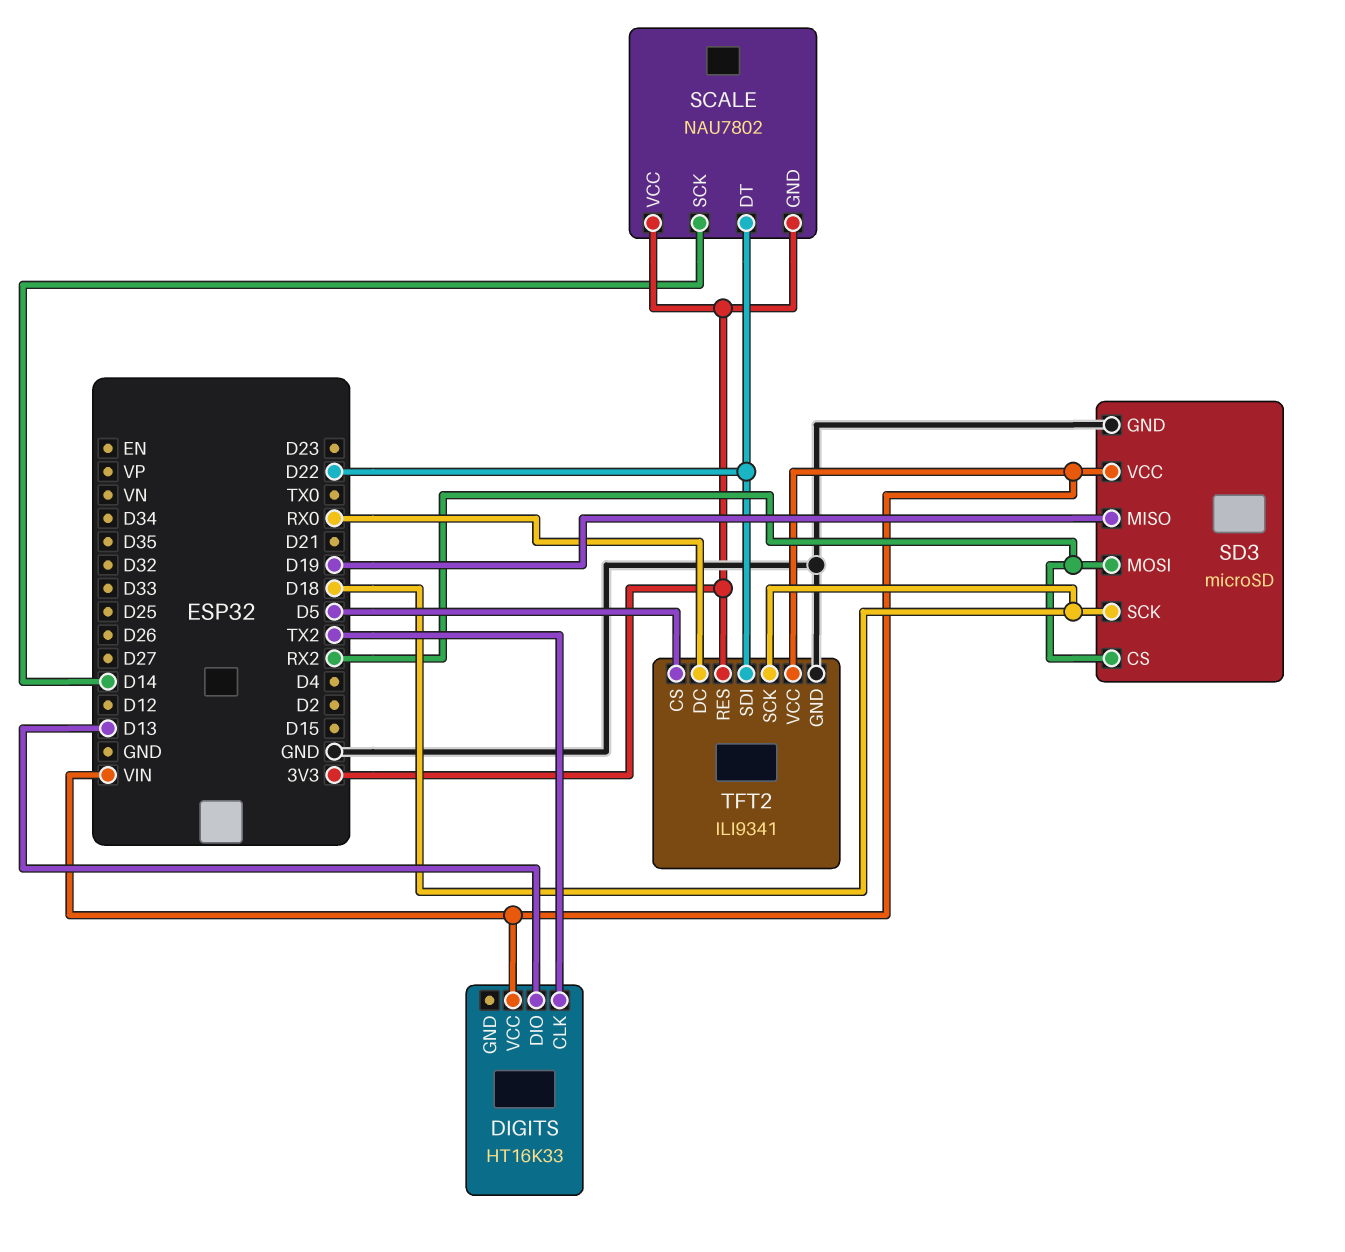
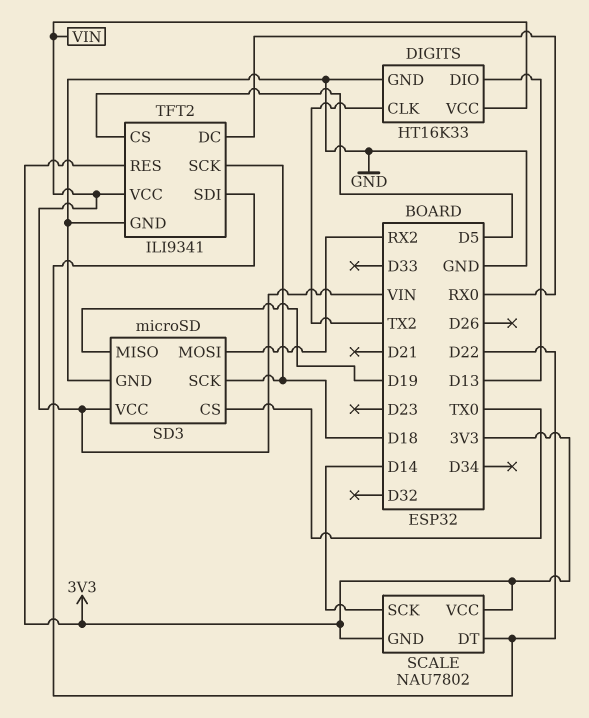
DIGITS pin GND: none -> GND
SD3 pin CS: RX2 -> TX0

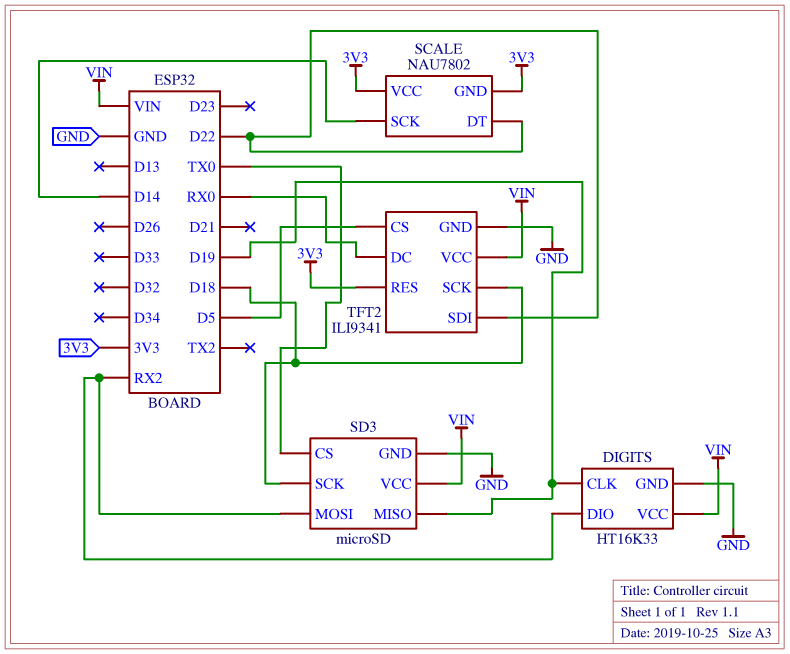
DIGITS pin CLK: TX2 -> D19
DIGITS pin DIO: D13 -> RX2

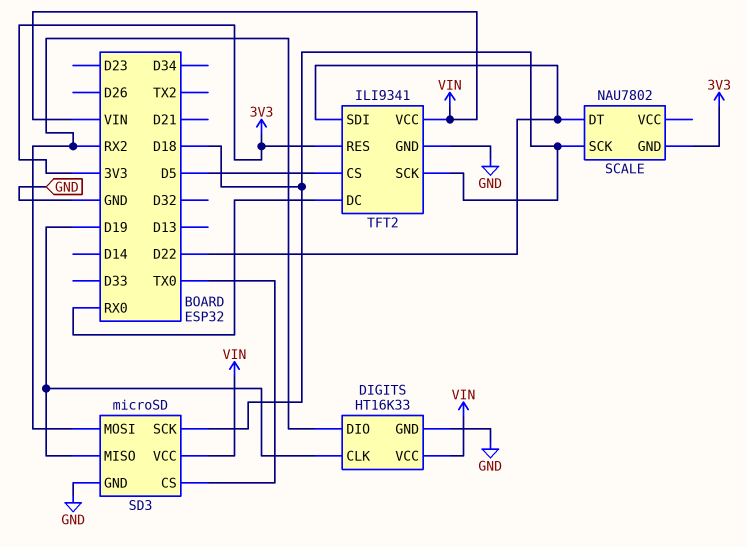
SCALE pin SCK: D14 -> D18
SCALE pin VCC: 3V3 -> none

